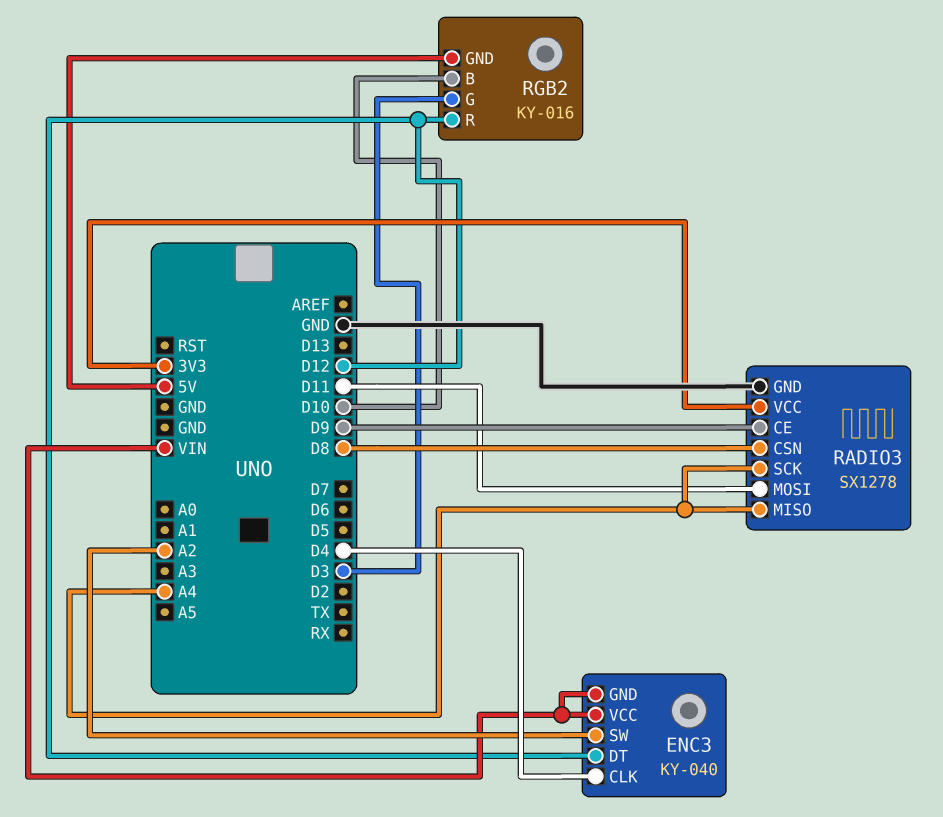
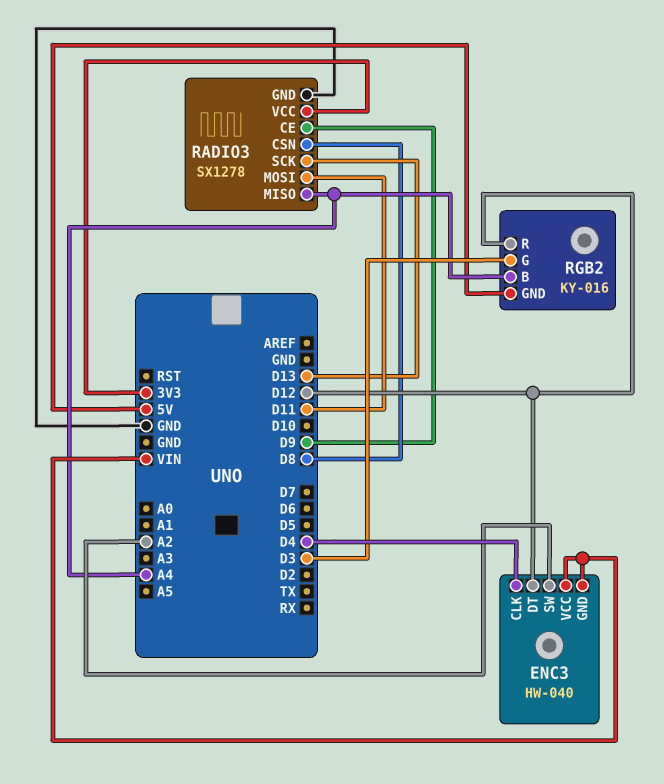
ENC3: KY-040 -> HW-040
RADIO3 pin SCK: A4 -> D13
RGB2 pin B: D10 -> A4

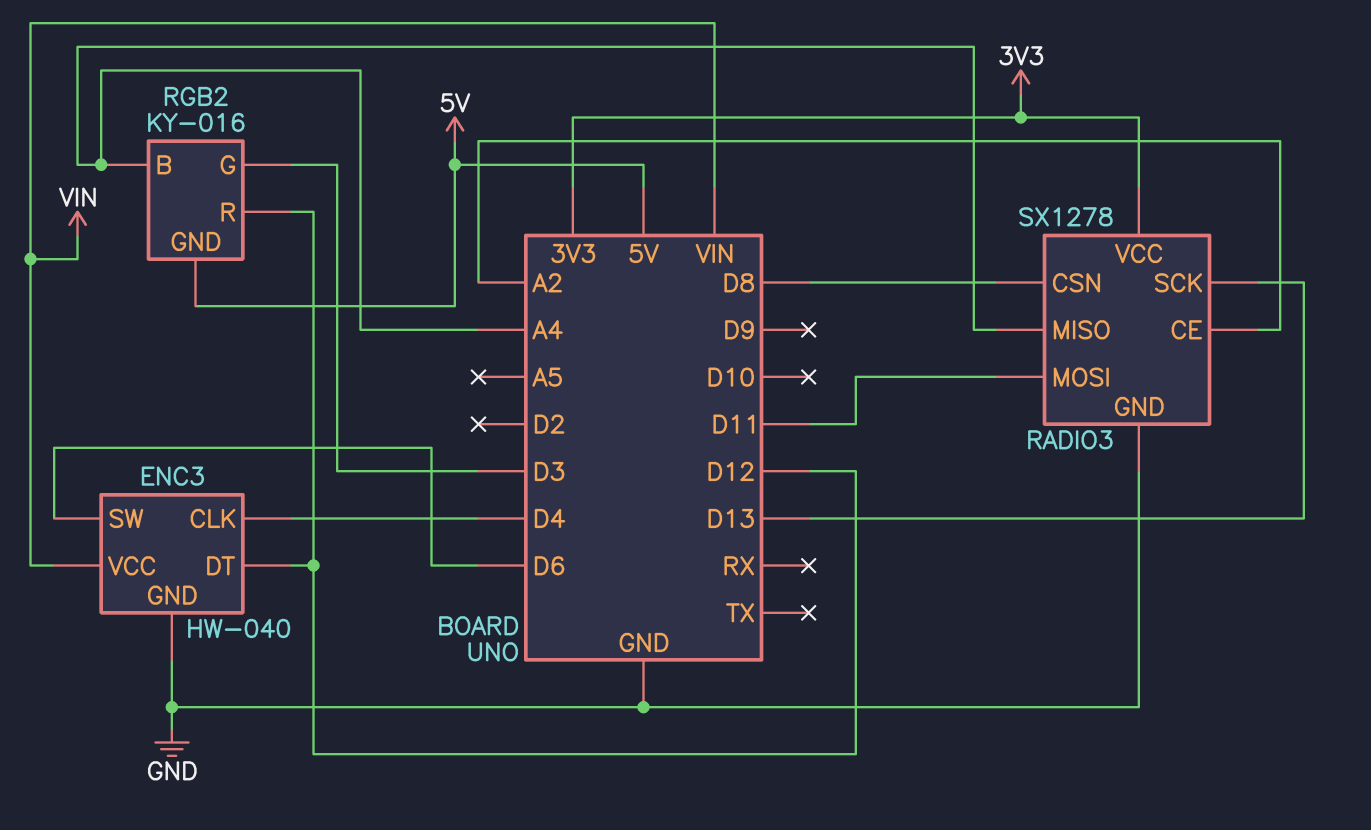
ENC3 pin GND: VIN -> GND
ENC3 pin SW: A2 -> D6
RADIO3 pin CE: D9 -> A2

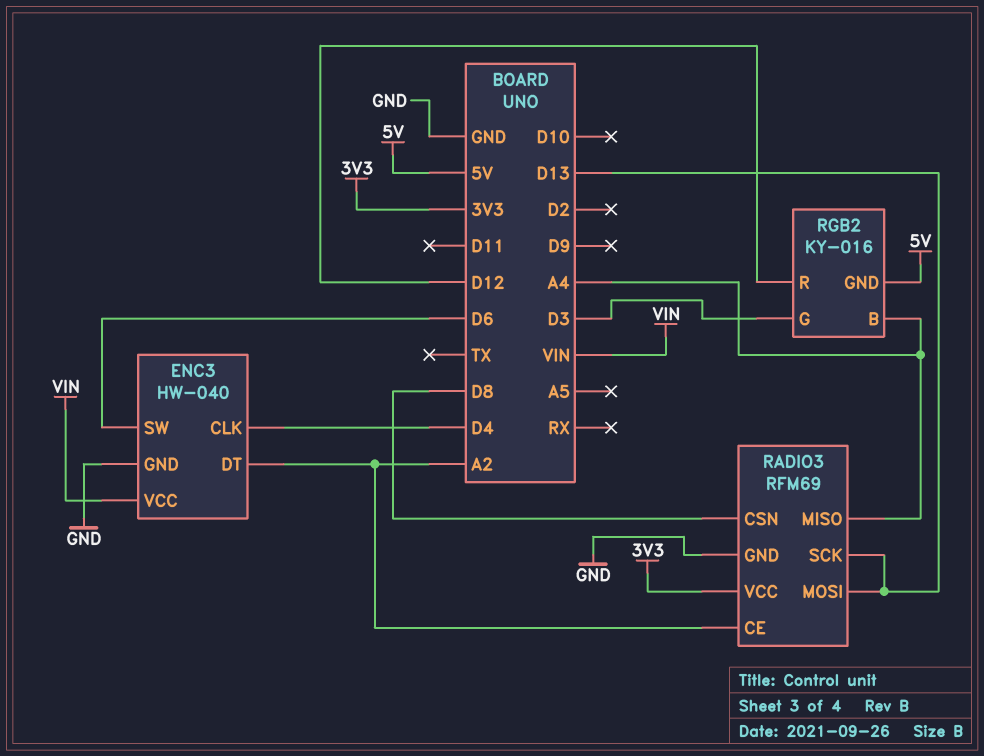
ENC3 pin DT: D12 -> A2
RADIO3: SX1278 -> RFM69
RADIO3 pin MOSI: D11 -> D13

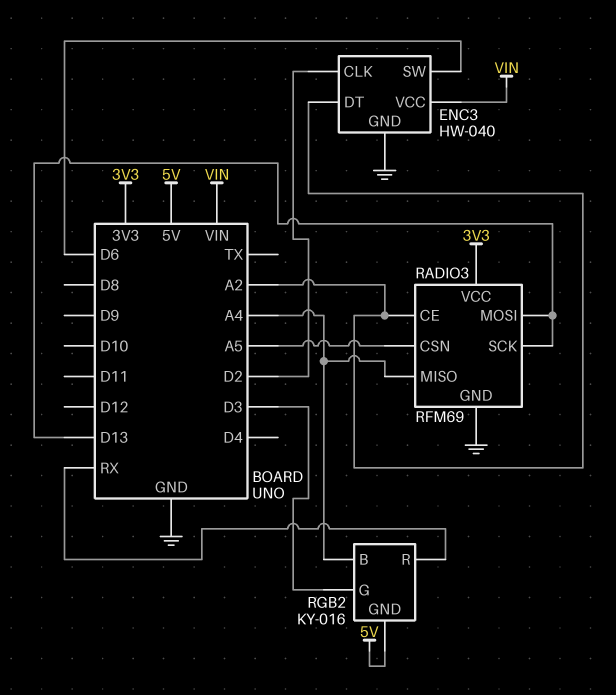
ENC3 pin CLK: D4 -> D2
RADIO3 pin CSN: D8 -> A5
RGB2 pin R: D12 -> RX

